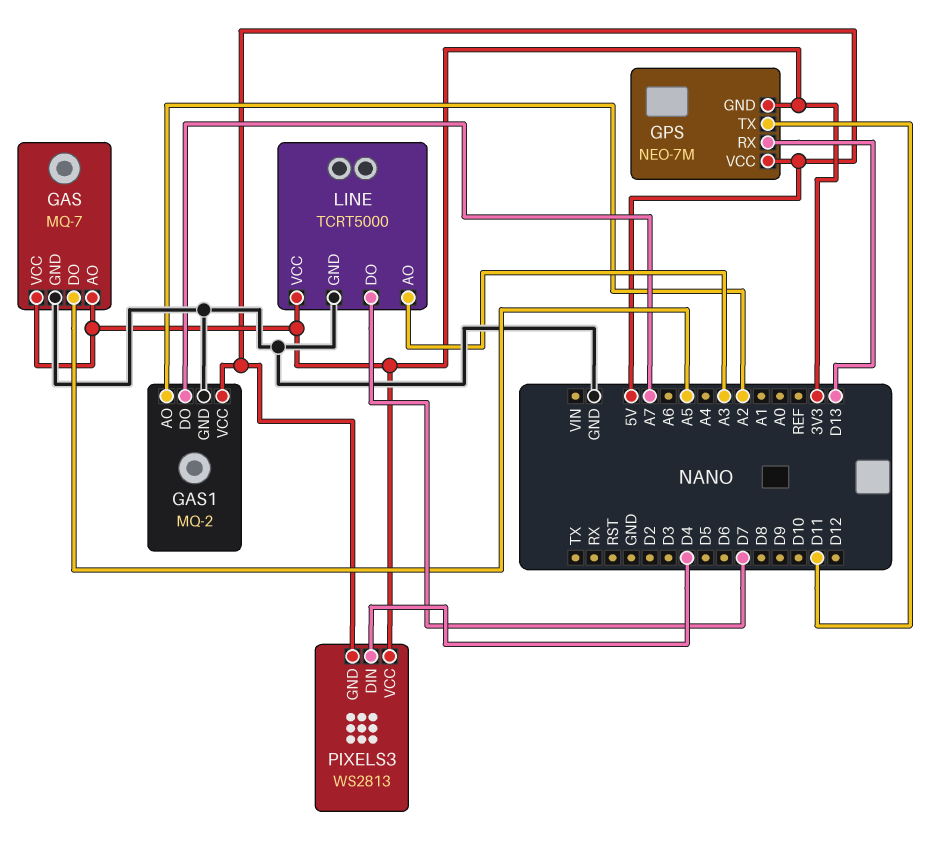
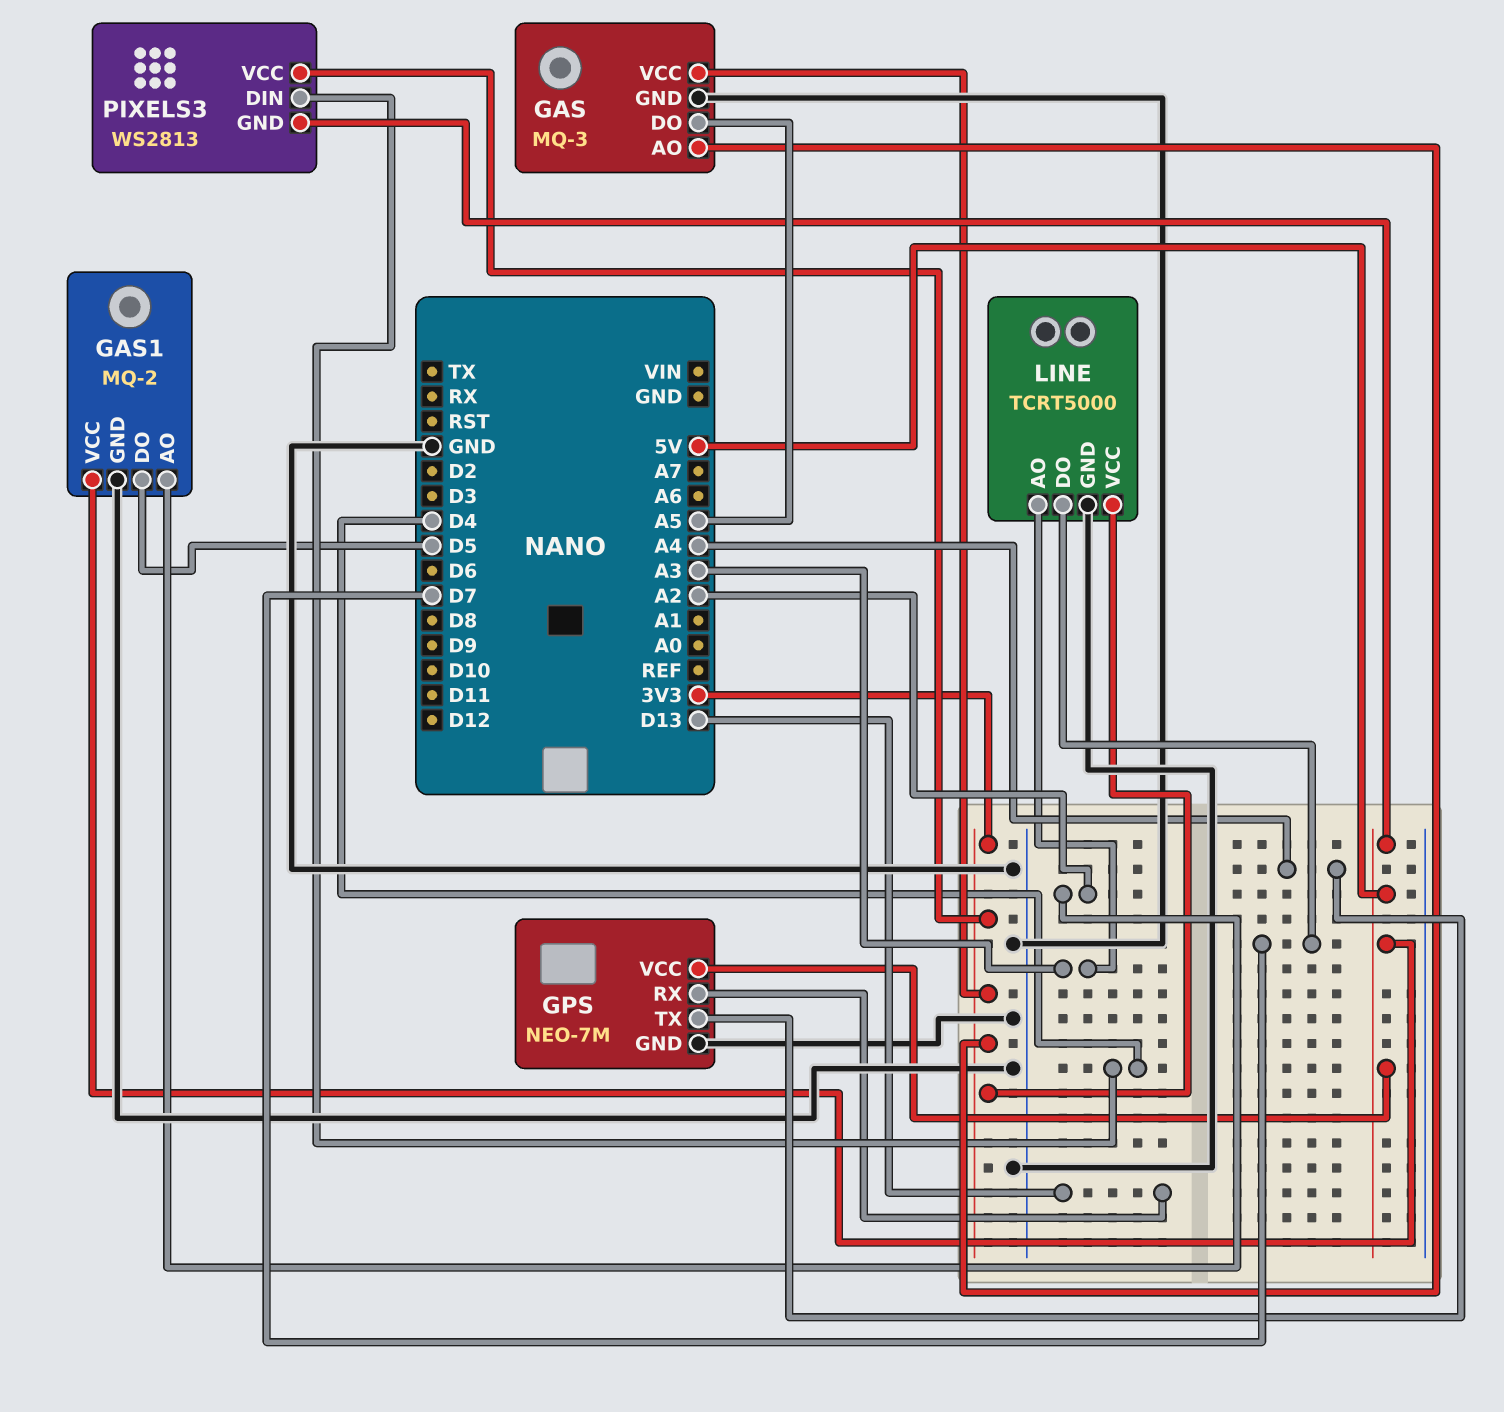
GAS: MQ-7 -> MQ-3
GAS1 pin DO: A7 -> D5
GPS pin GND: 3V3 -> GND
GPS pin TX: D11 -> A4

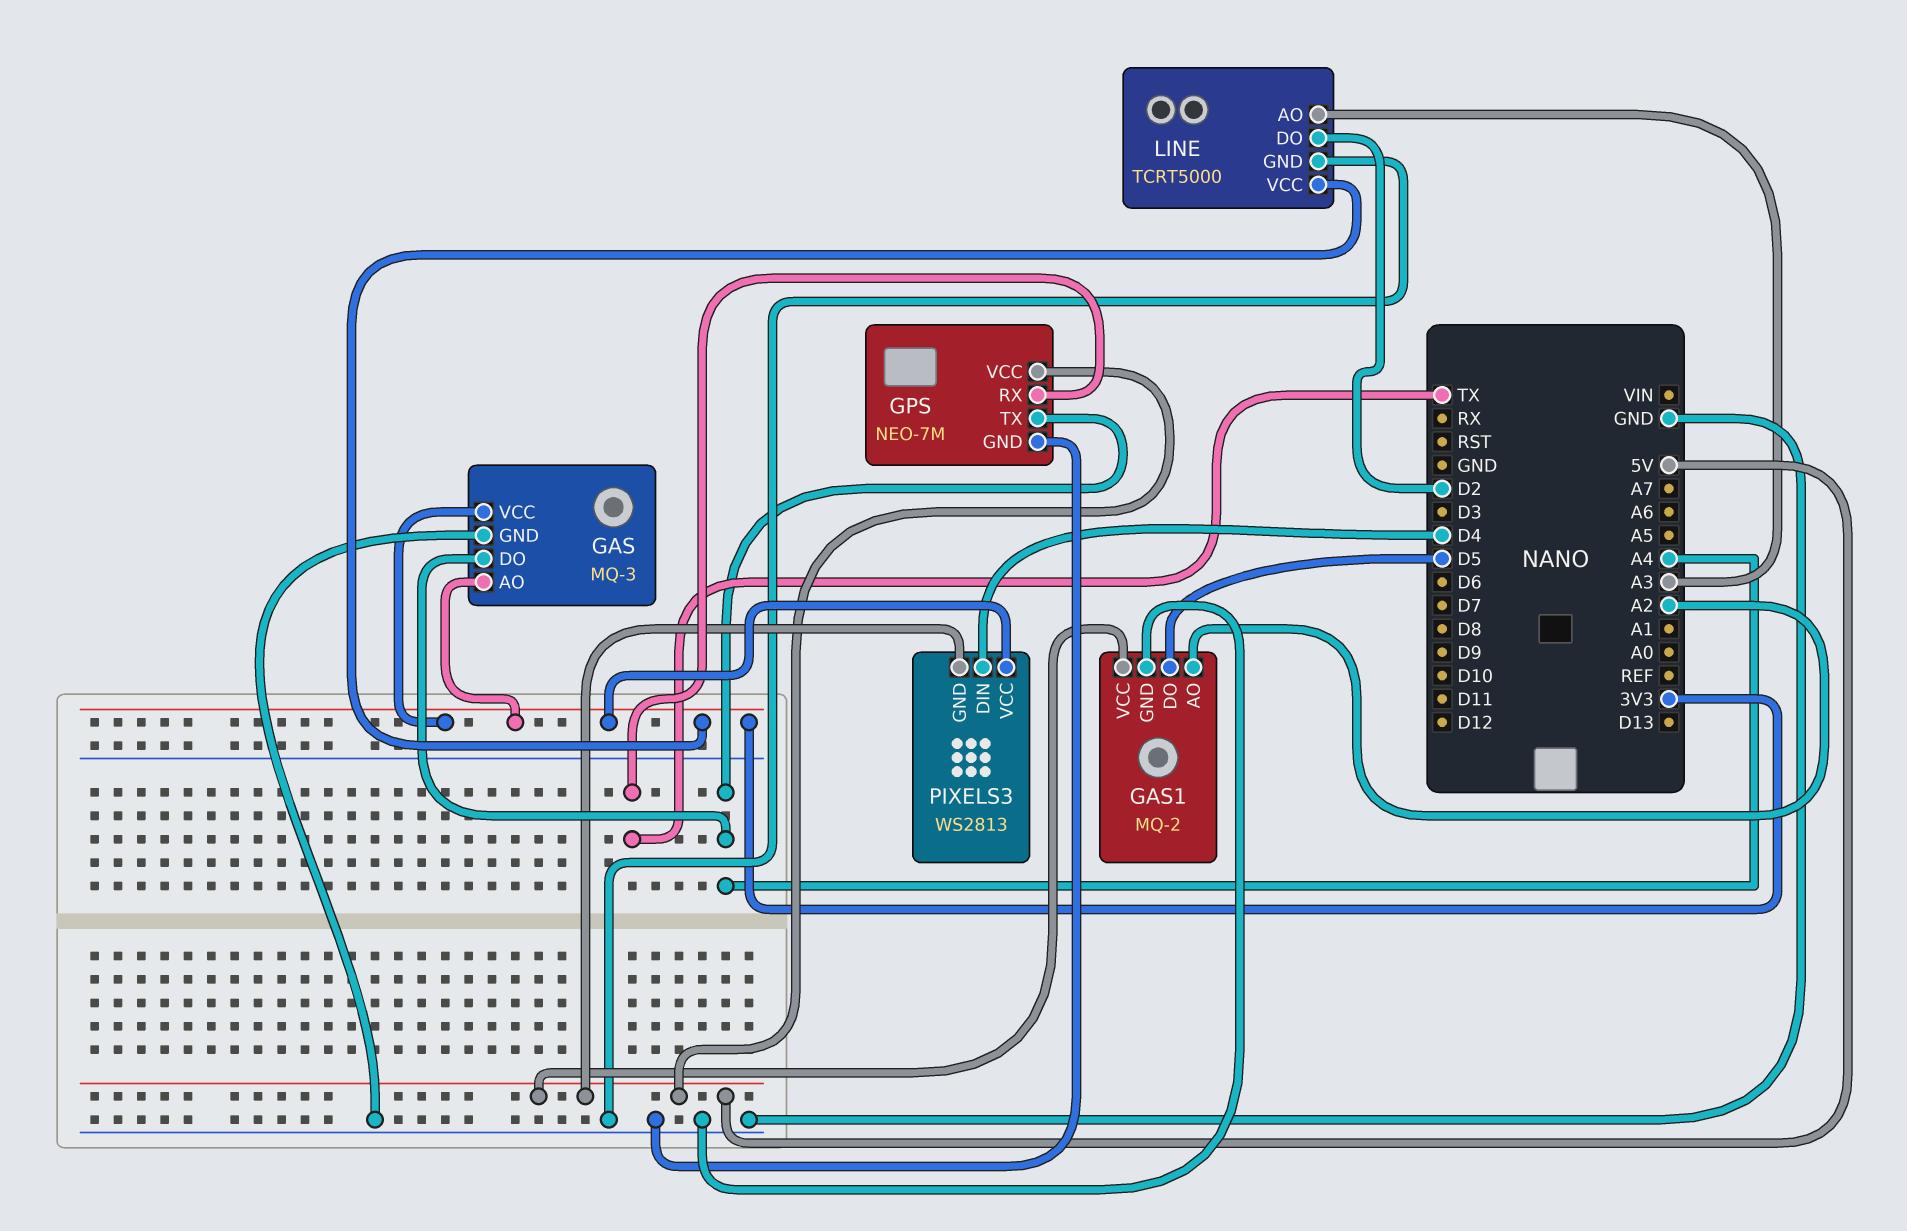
GAS pin DO: A5 -> A4
GPS pin RX: D13 -> TX
LINE pin DO: D7 -> D2

